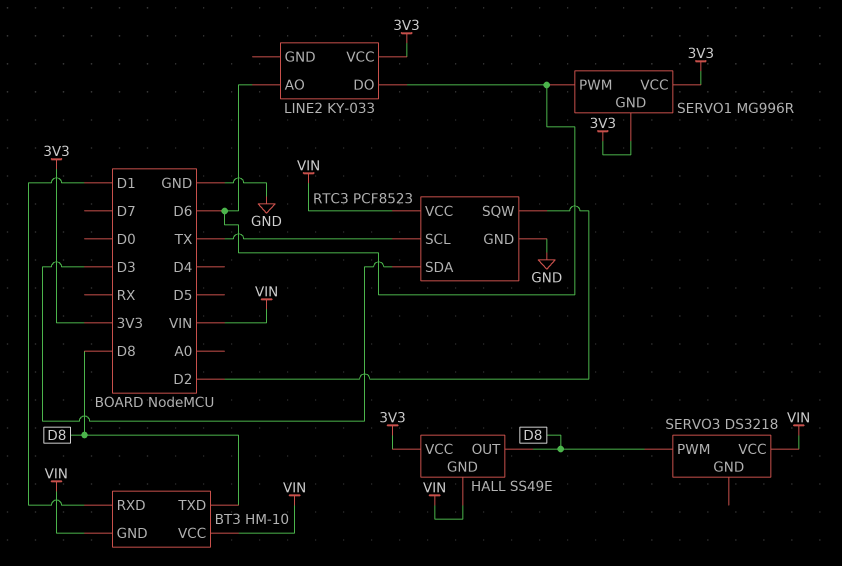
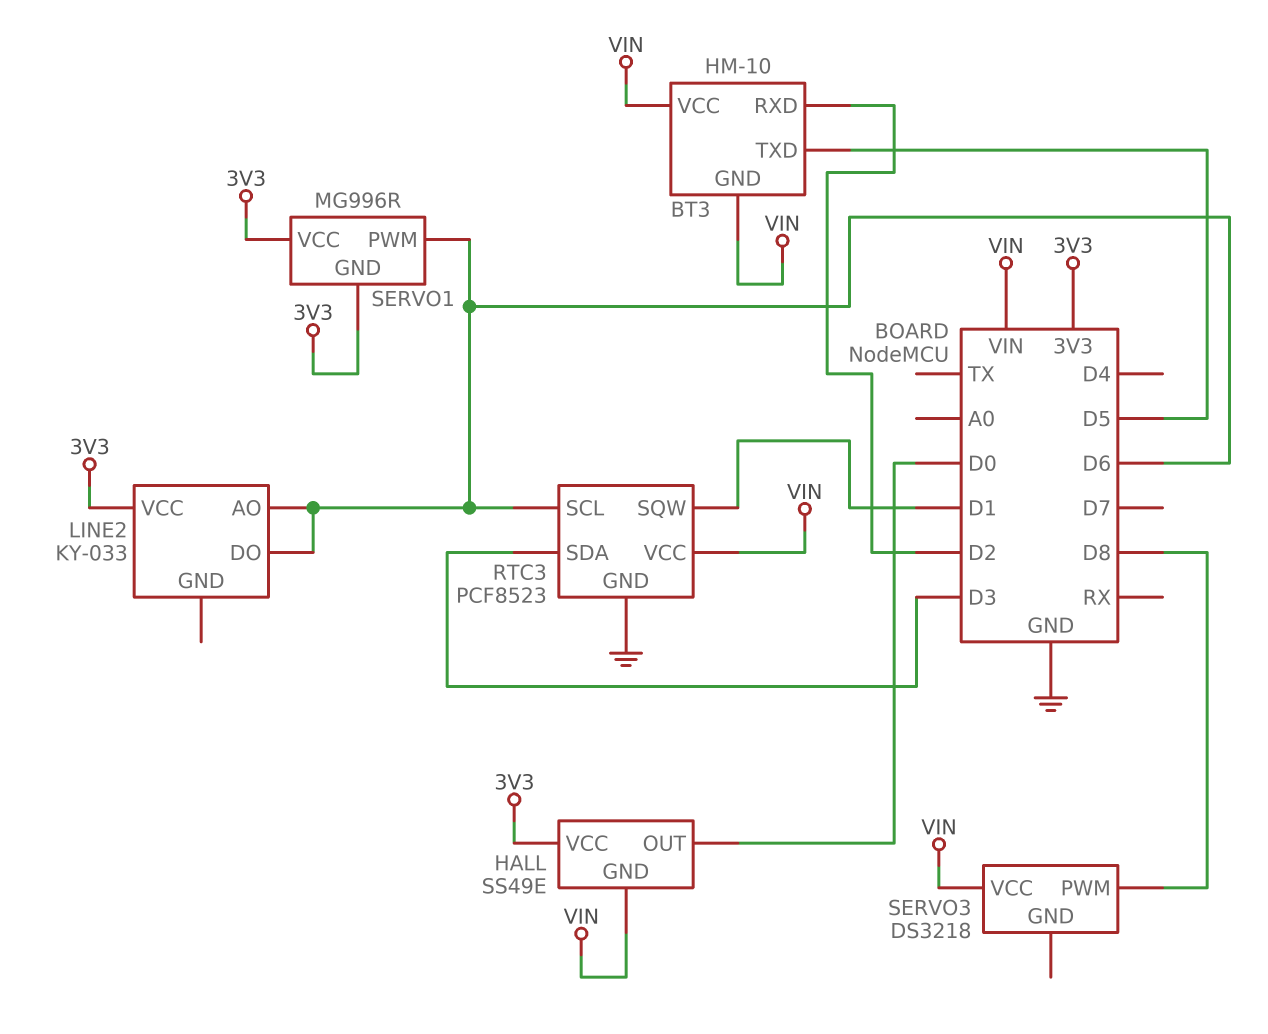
BT3 pin RXD: D1 -> D2
BT3 pin TXD: D8 -> D5
HALL pin OUT: D8 -> D0
RTC3 pin SCL: TX -> D6
RTC3 pin SQW: D2 -> D1

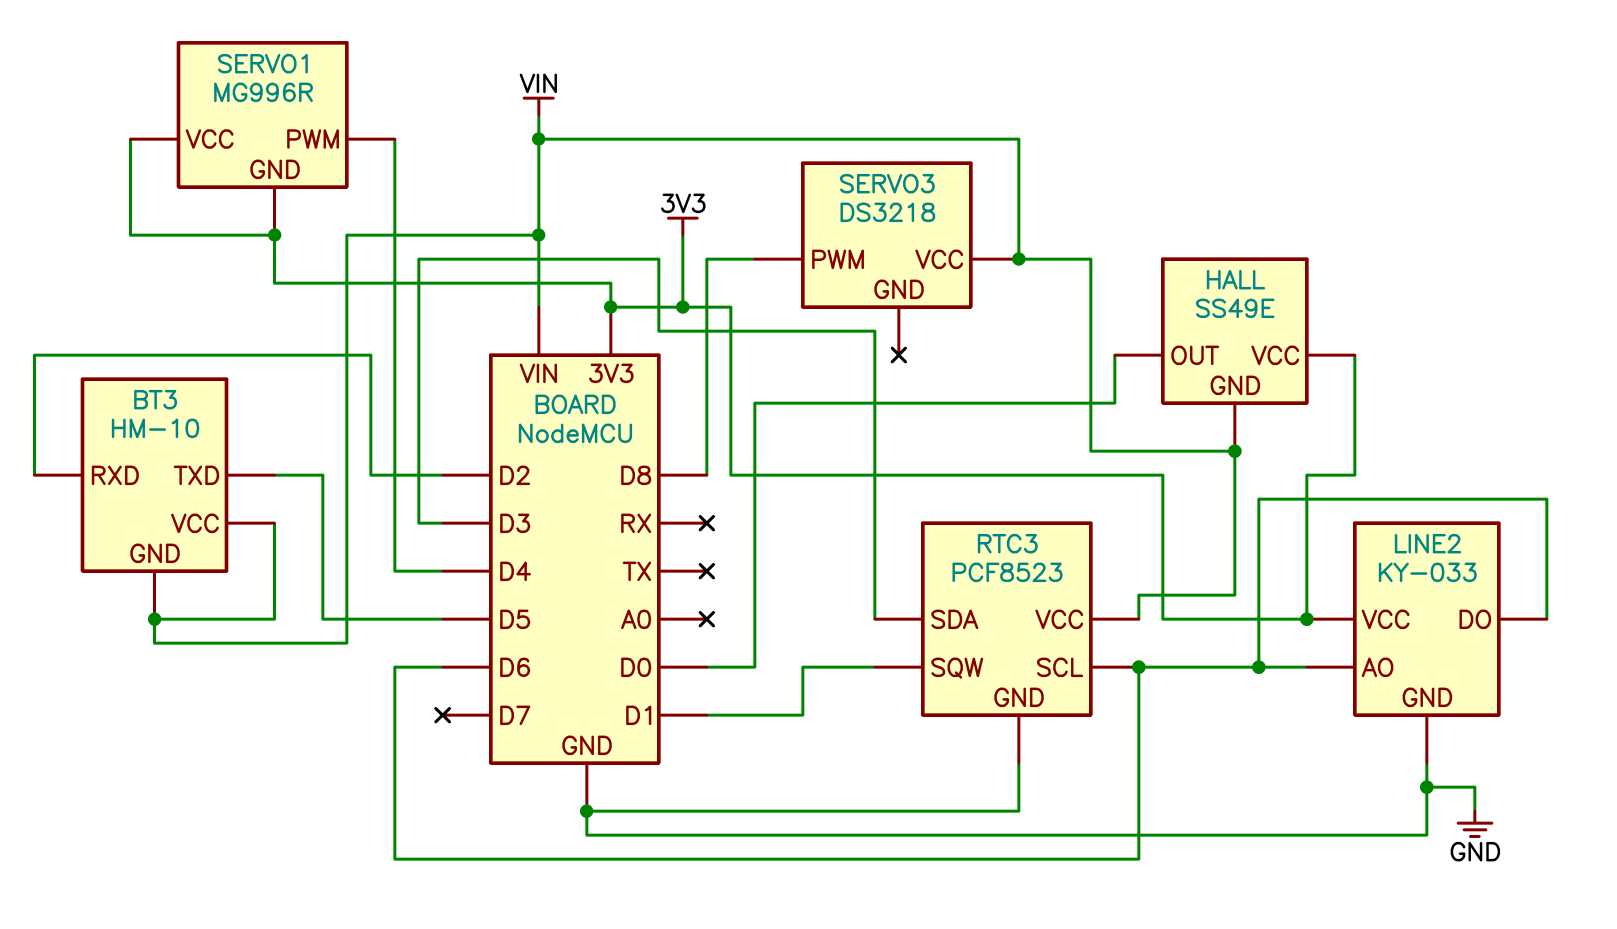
LINE2 pin GND: none -> GND
SERVO1 pin PWM: D6 -> D4

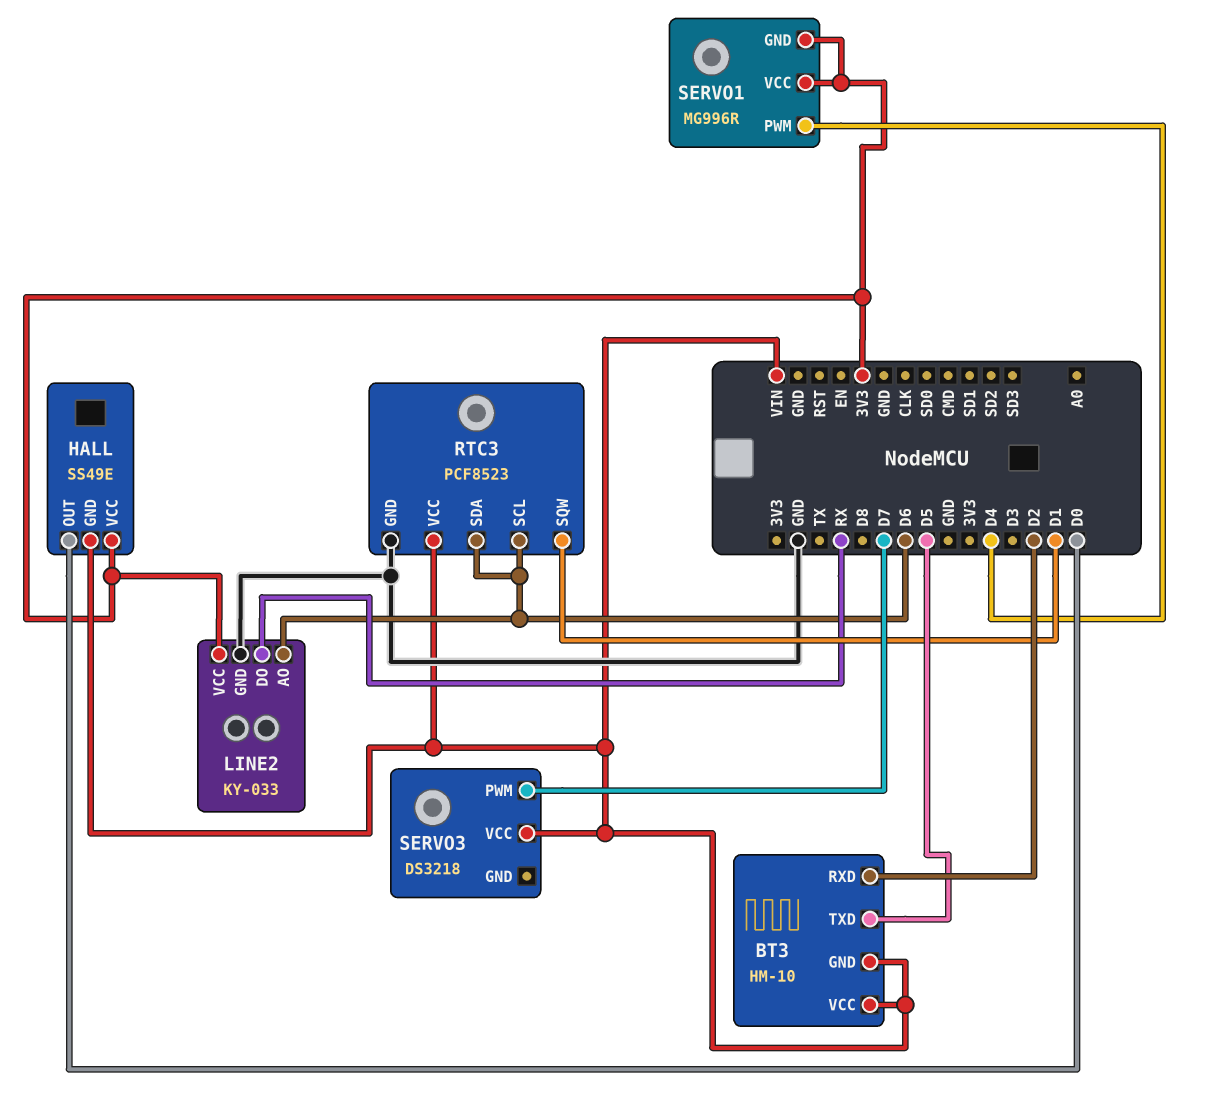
LINE2 pin DO: D6 -> RX
RTC3 pin SDA: D3 -> D6
SERVO3 pin PWM: D8 -> D7

